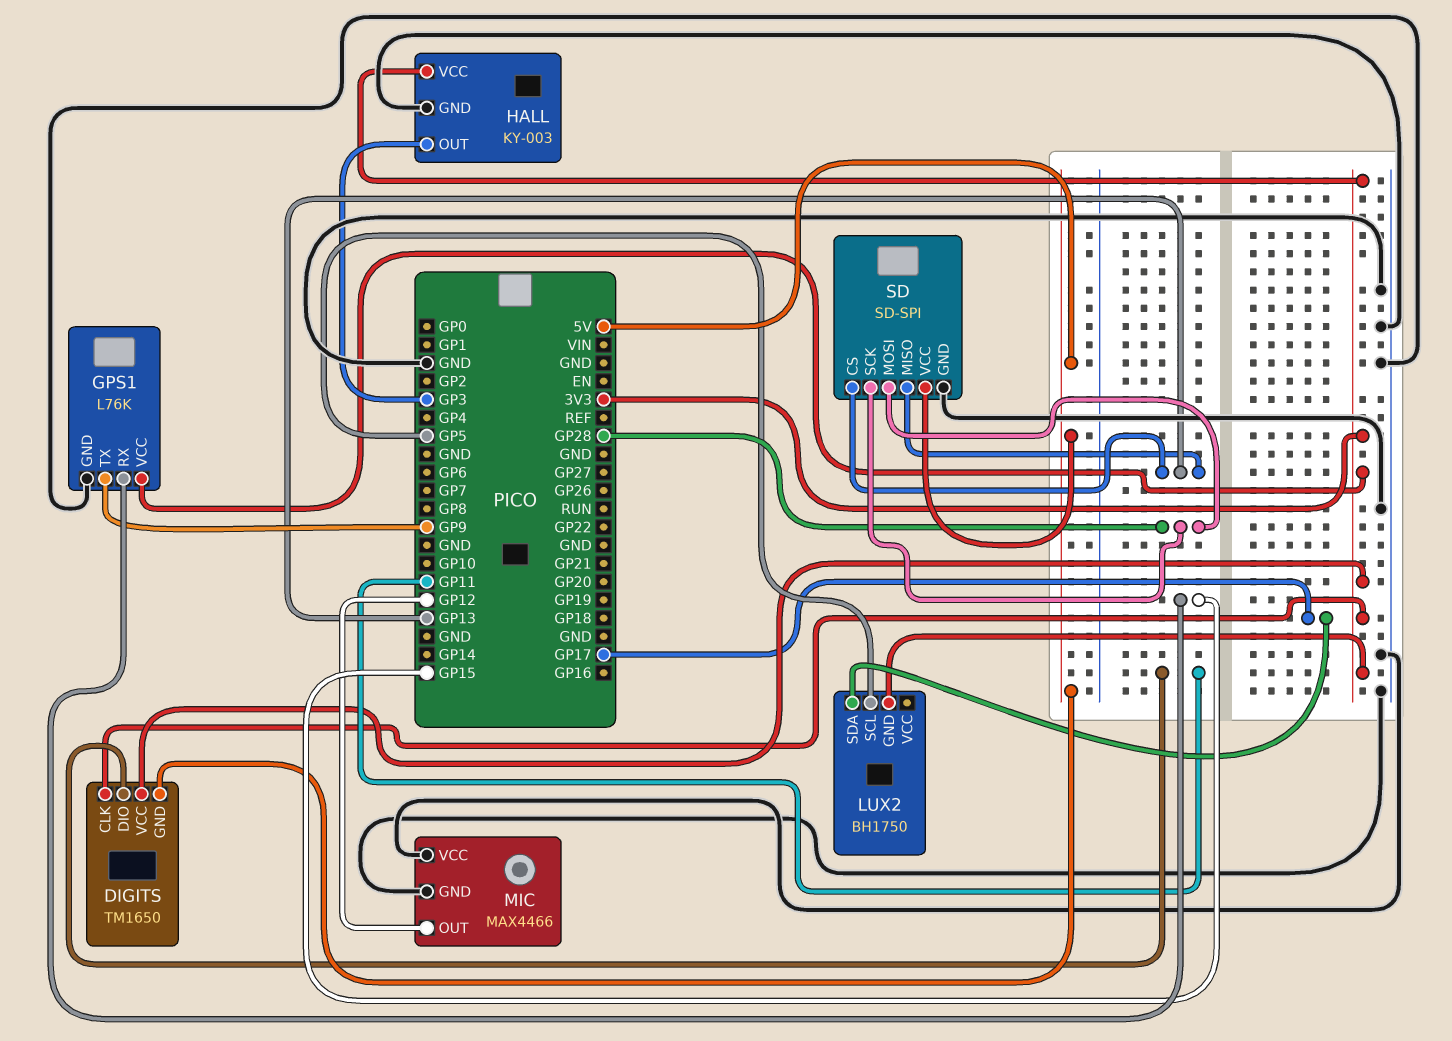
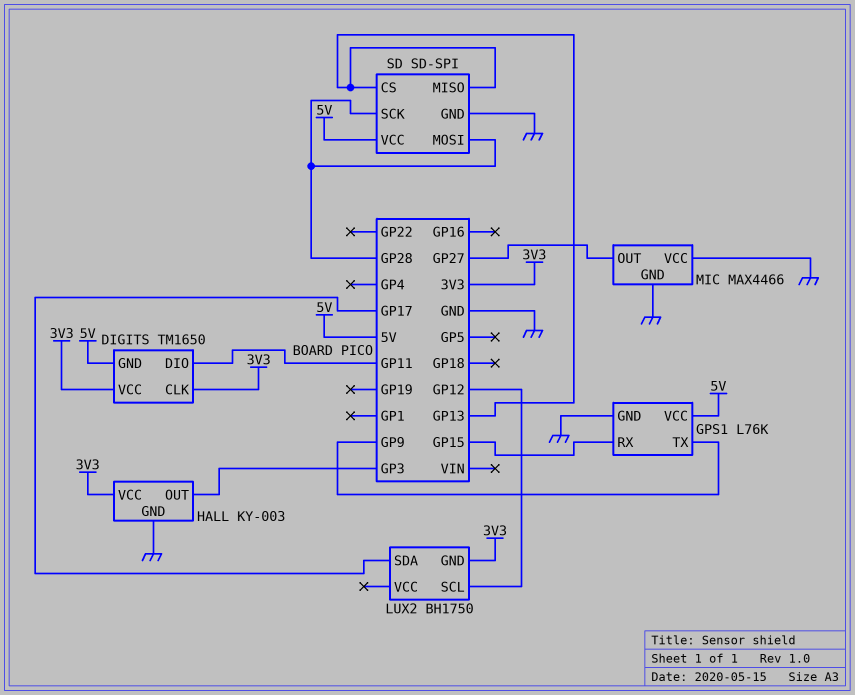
GPS1 pin VCC: 3V3 -> 5V
LUX2 pin SCL: GP5 -> GP12
MIC pin OUT: GP12 -> GP27

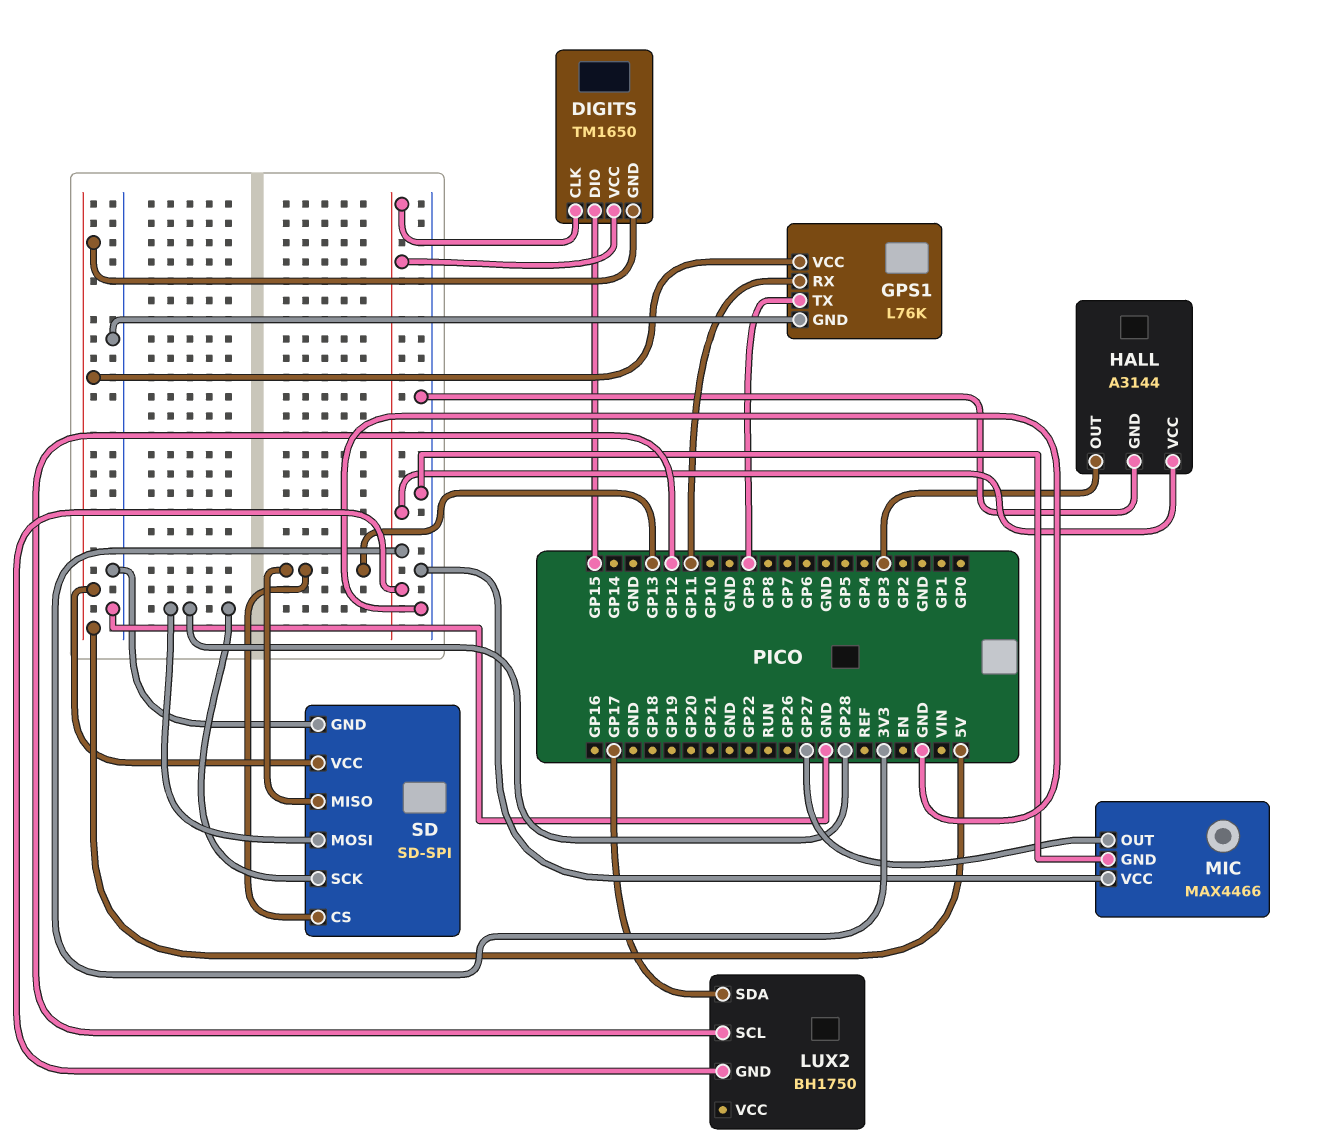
DIGITS pin DIO: GP11 -> GP15
GPS1 pin RX: GP15 -> GP11
HALL: KY-003 -> A3144

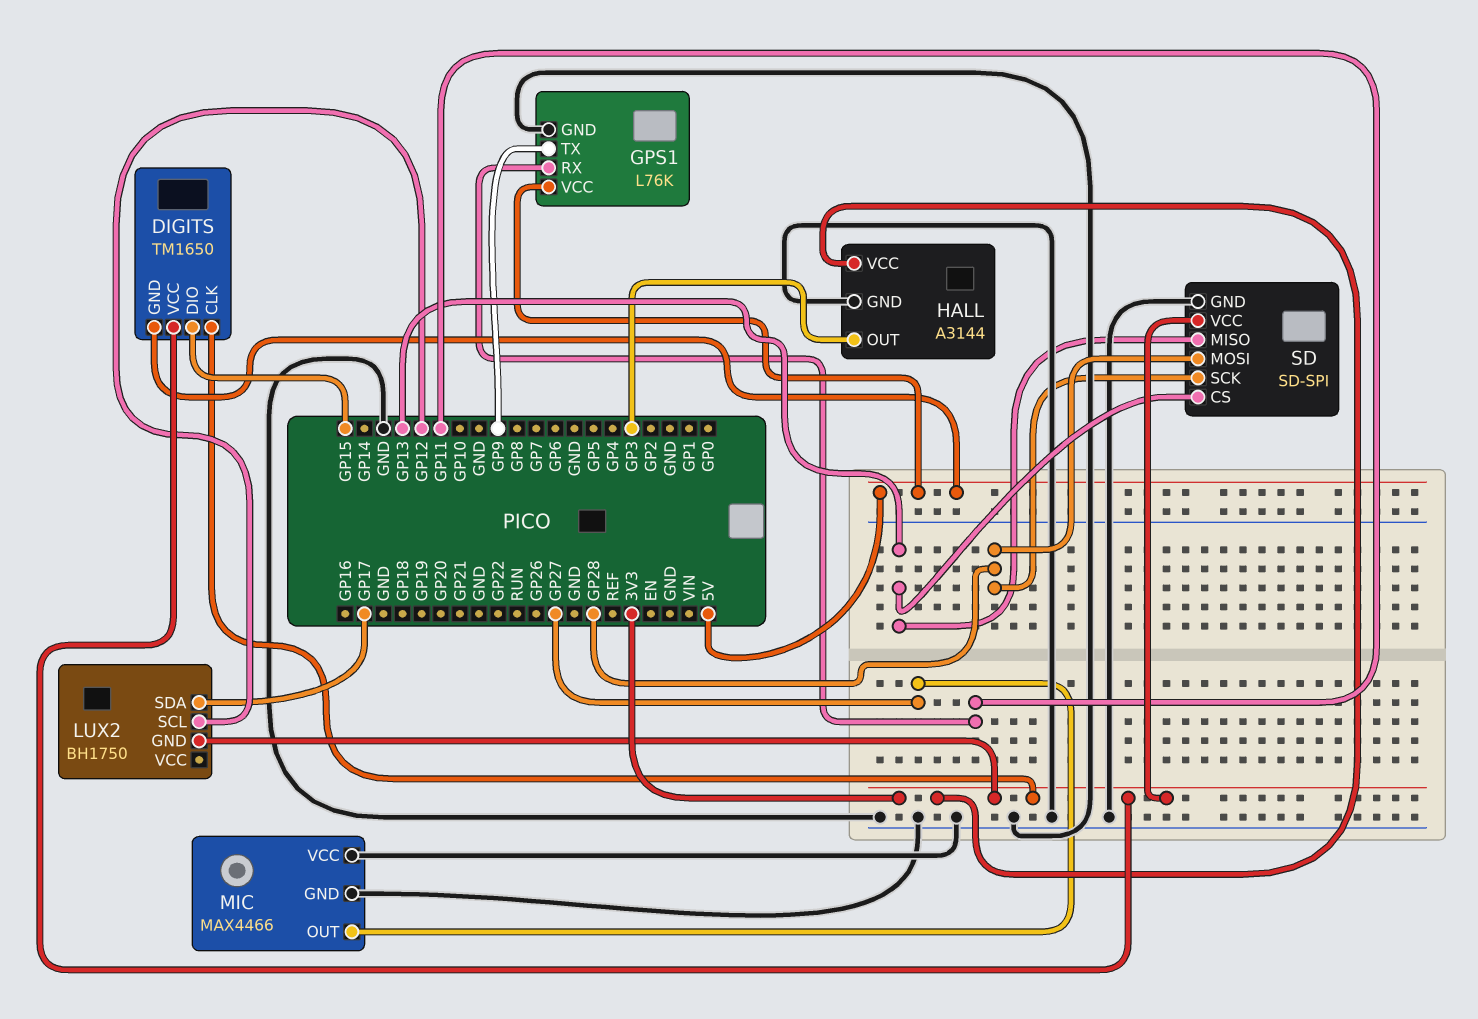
SD pin VCC: 5V -> 3V3

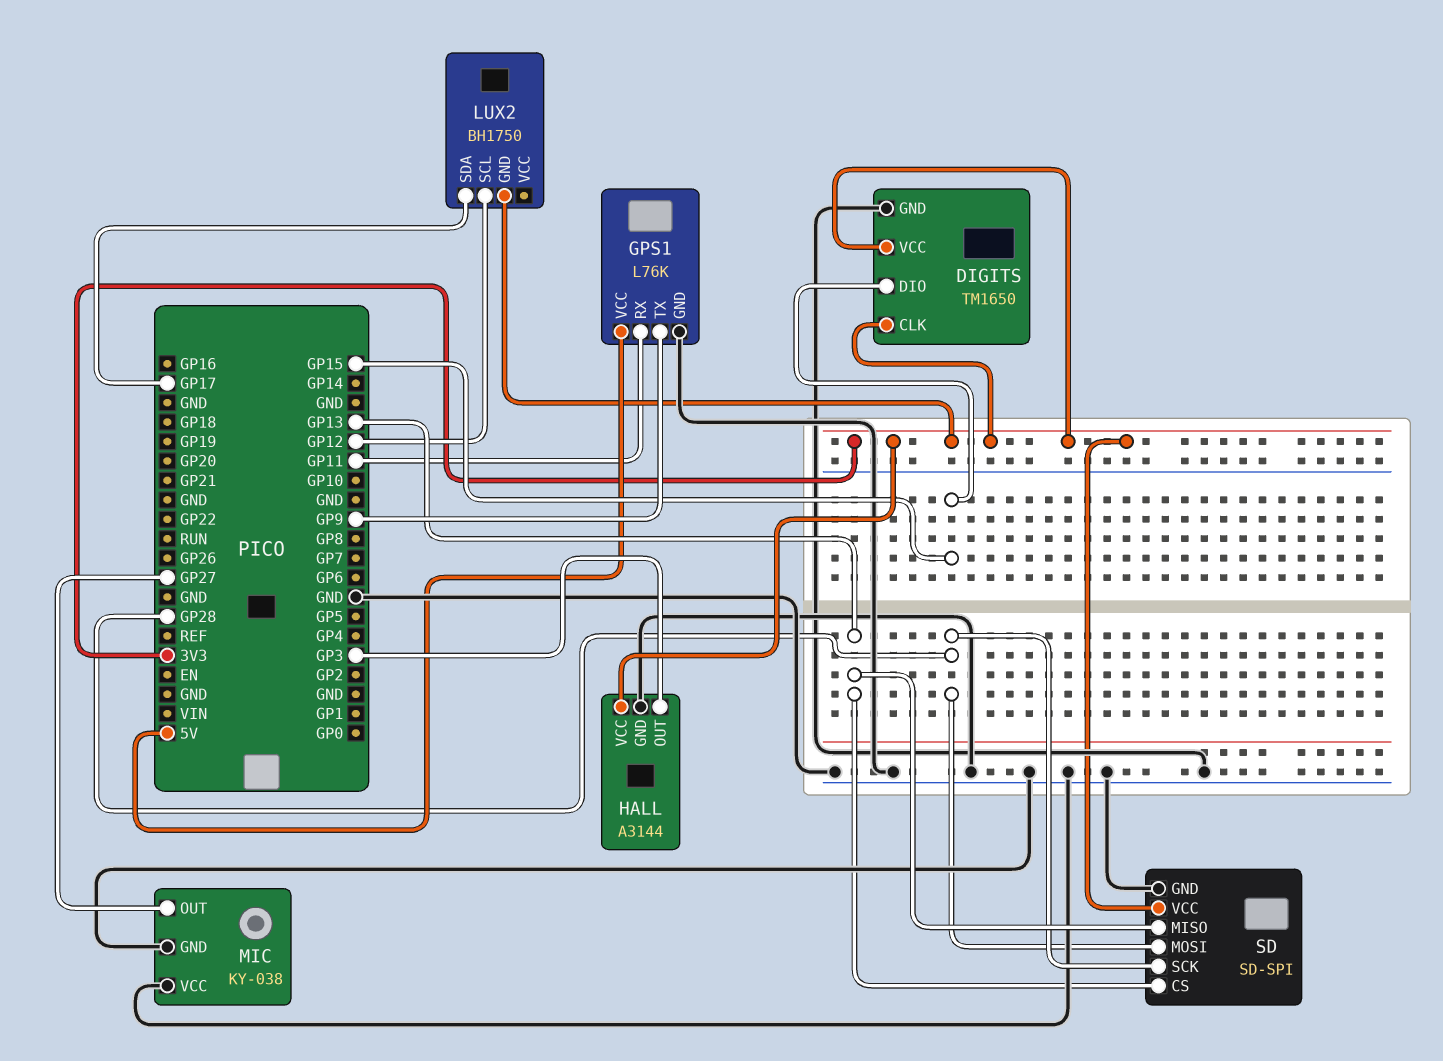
DIGITS pin GND: 5V -> GND
MIC: MAX4466 -> KY-038

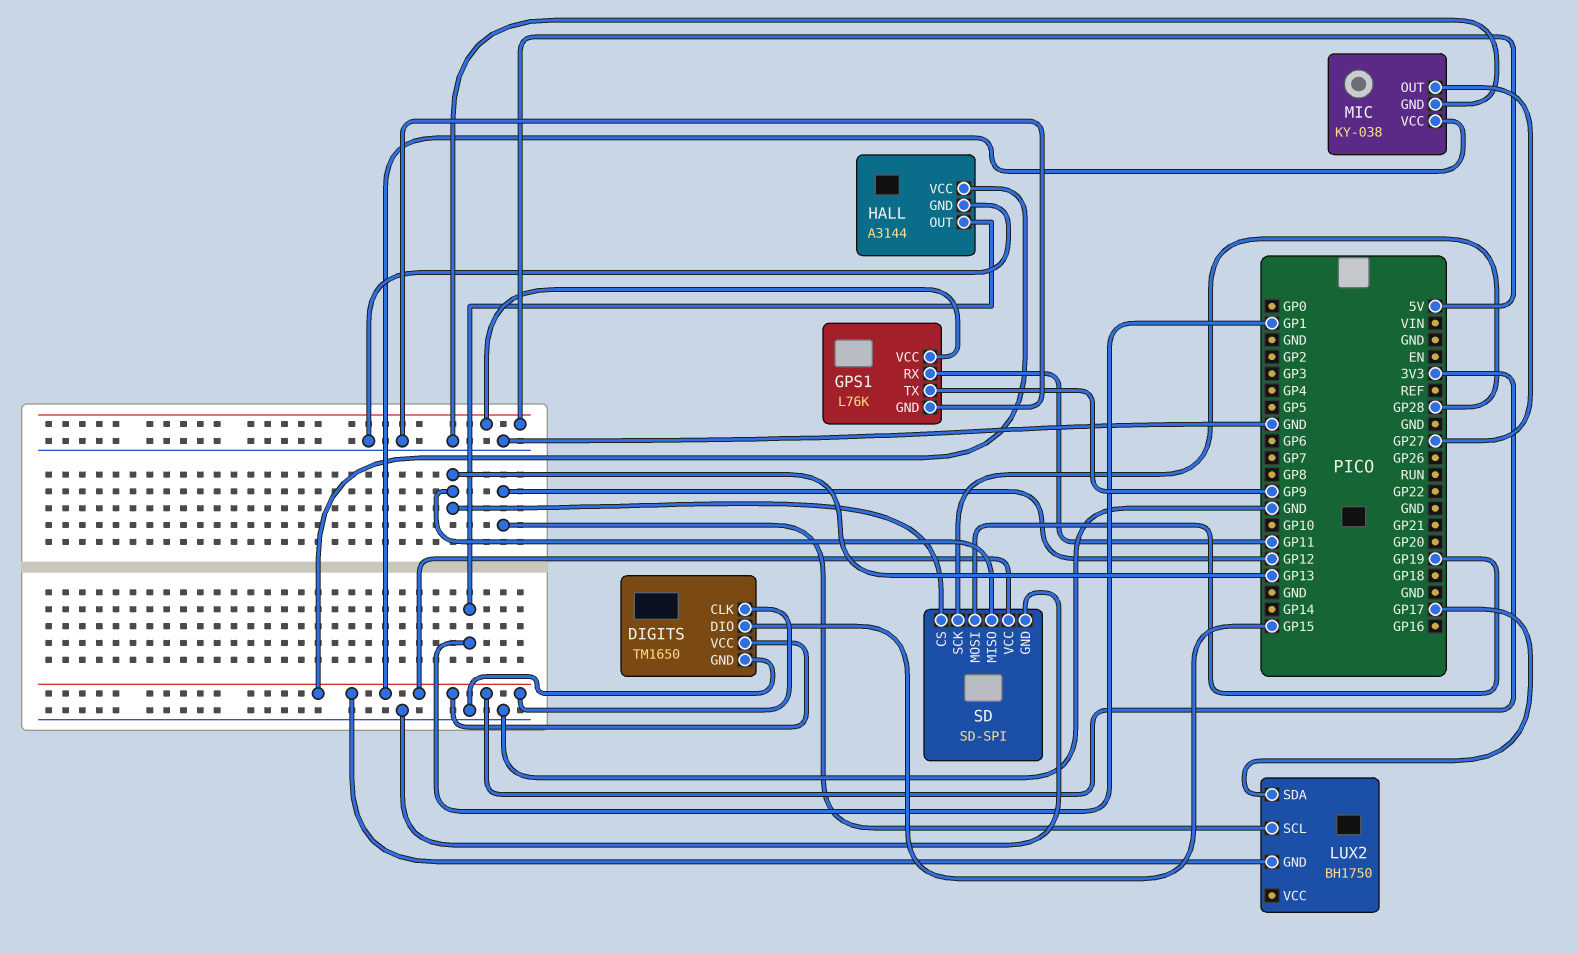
HALL pin OUT: GP3 -> GP1
MIC pin VCC: GND -> 3V3
SD pin MOSI: GP28 -> GP19

